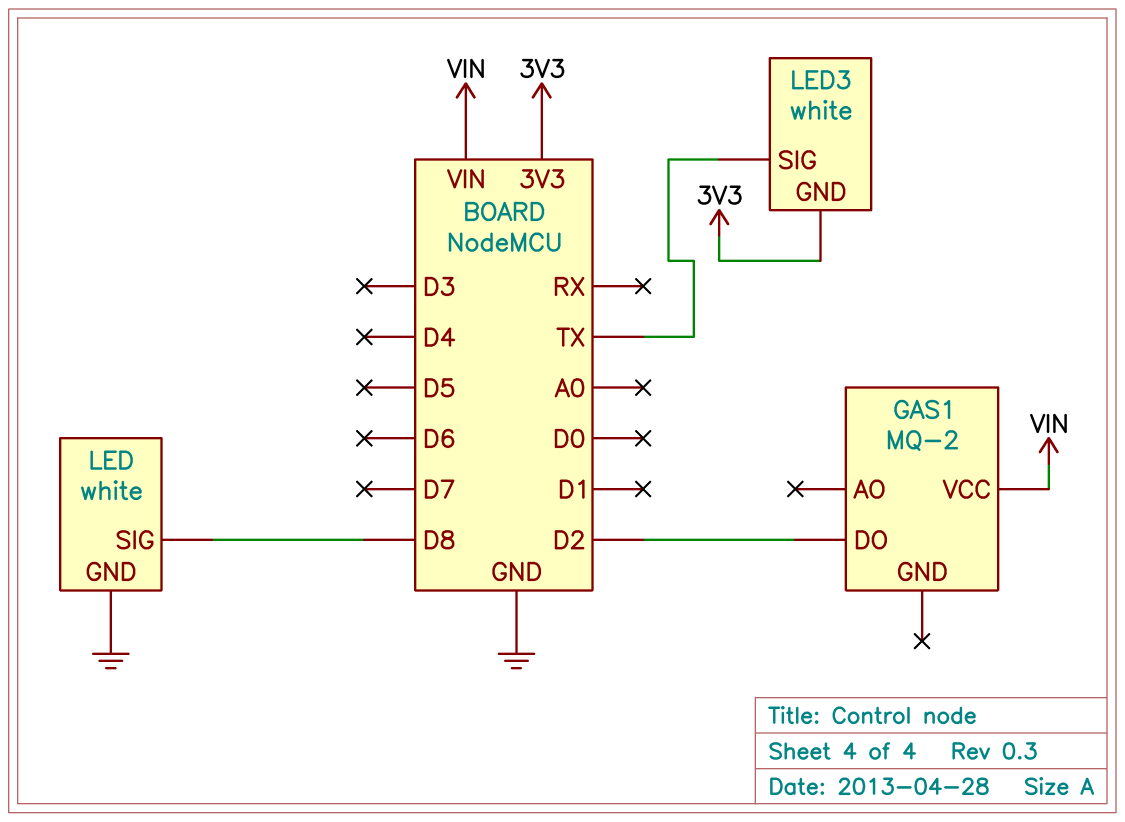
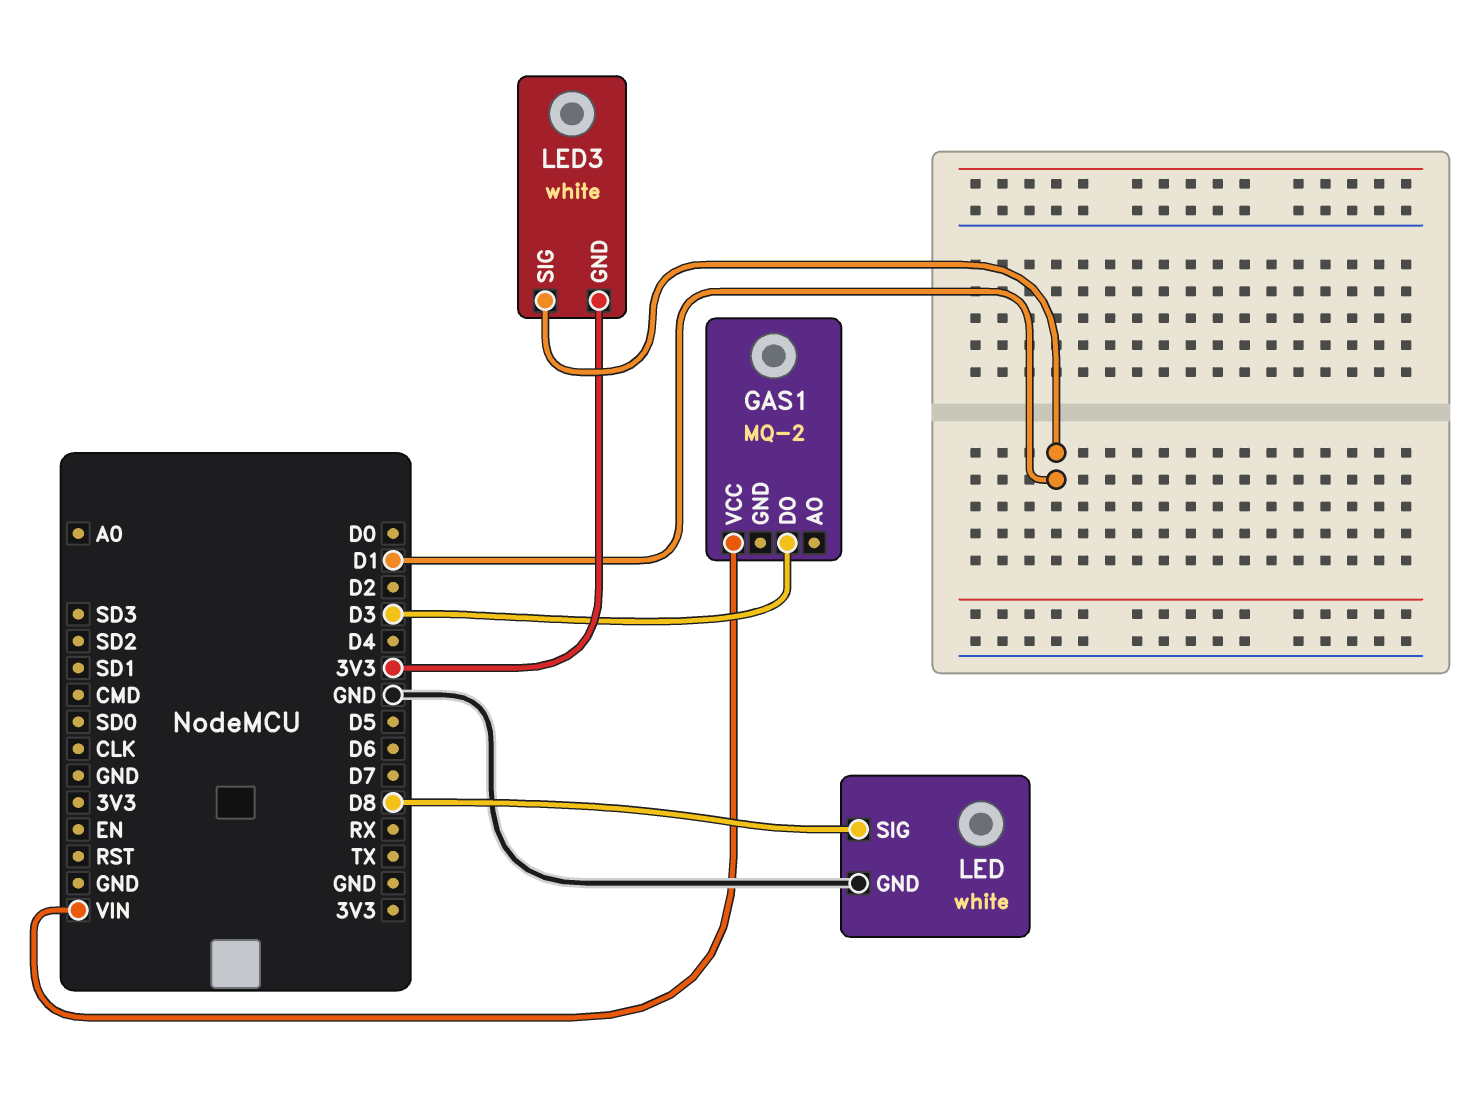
GAS1 pin DO: D2 -> D3
LED3 pin SIG: TX -> D1

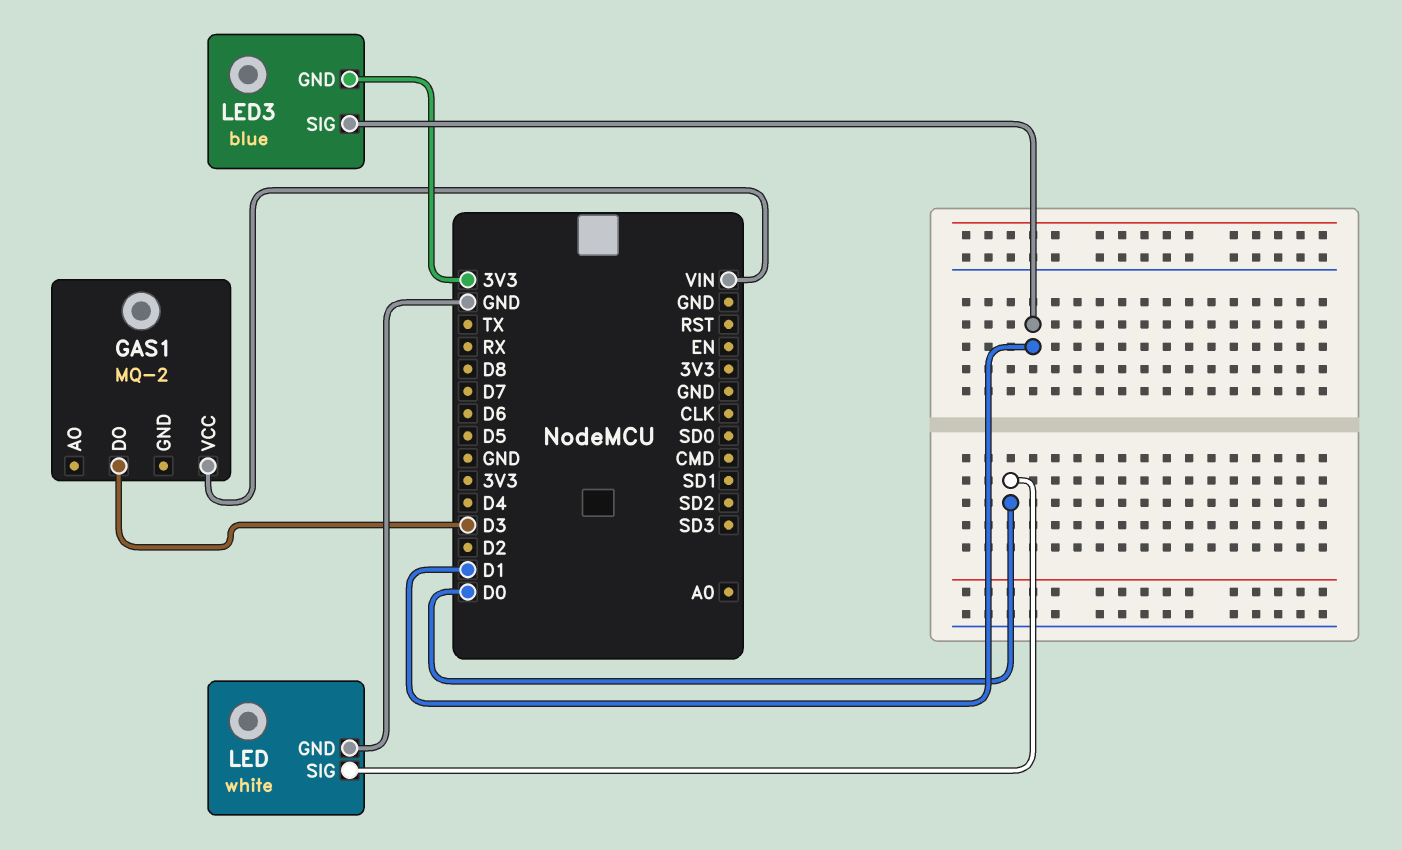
LED pin SIG: D8 -> D0
LED3: white -> blue

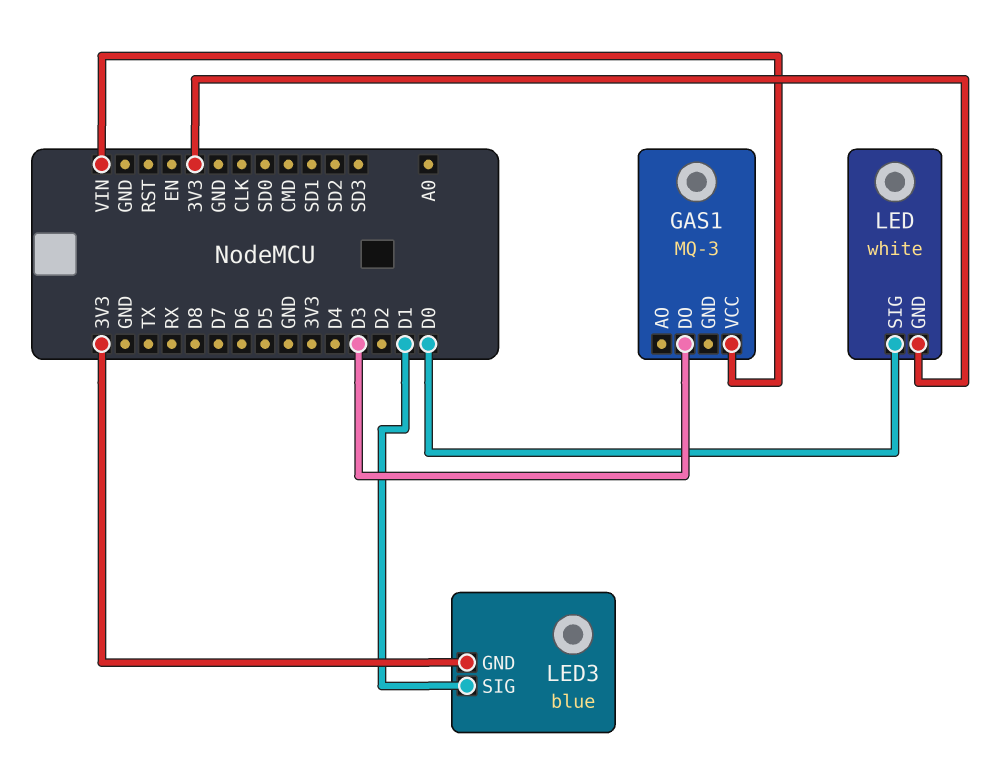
GAS1: MQ-2 -> MQ-3
LED pin GND: GND -> 3V3

